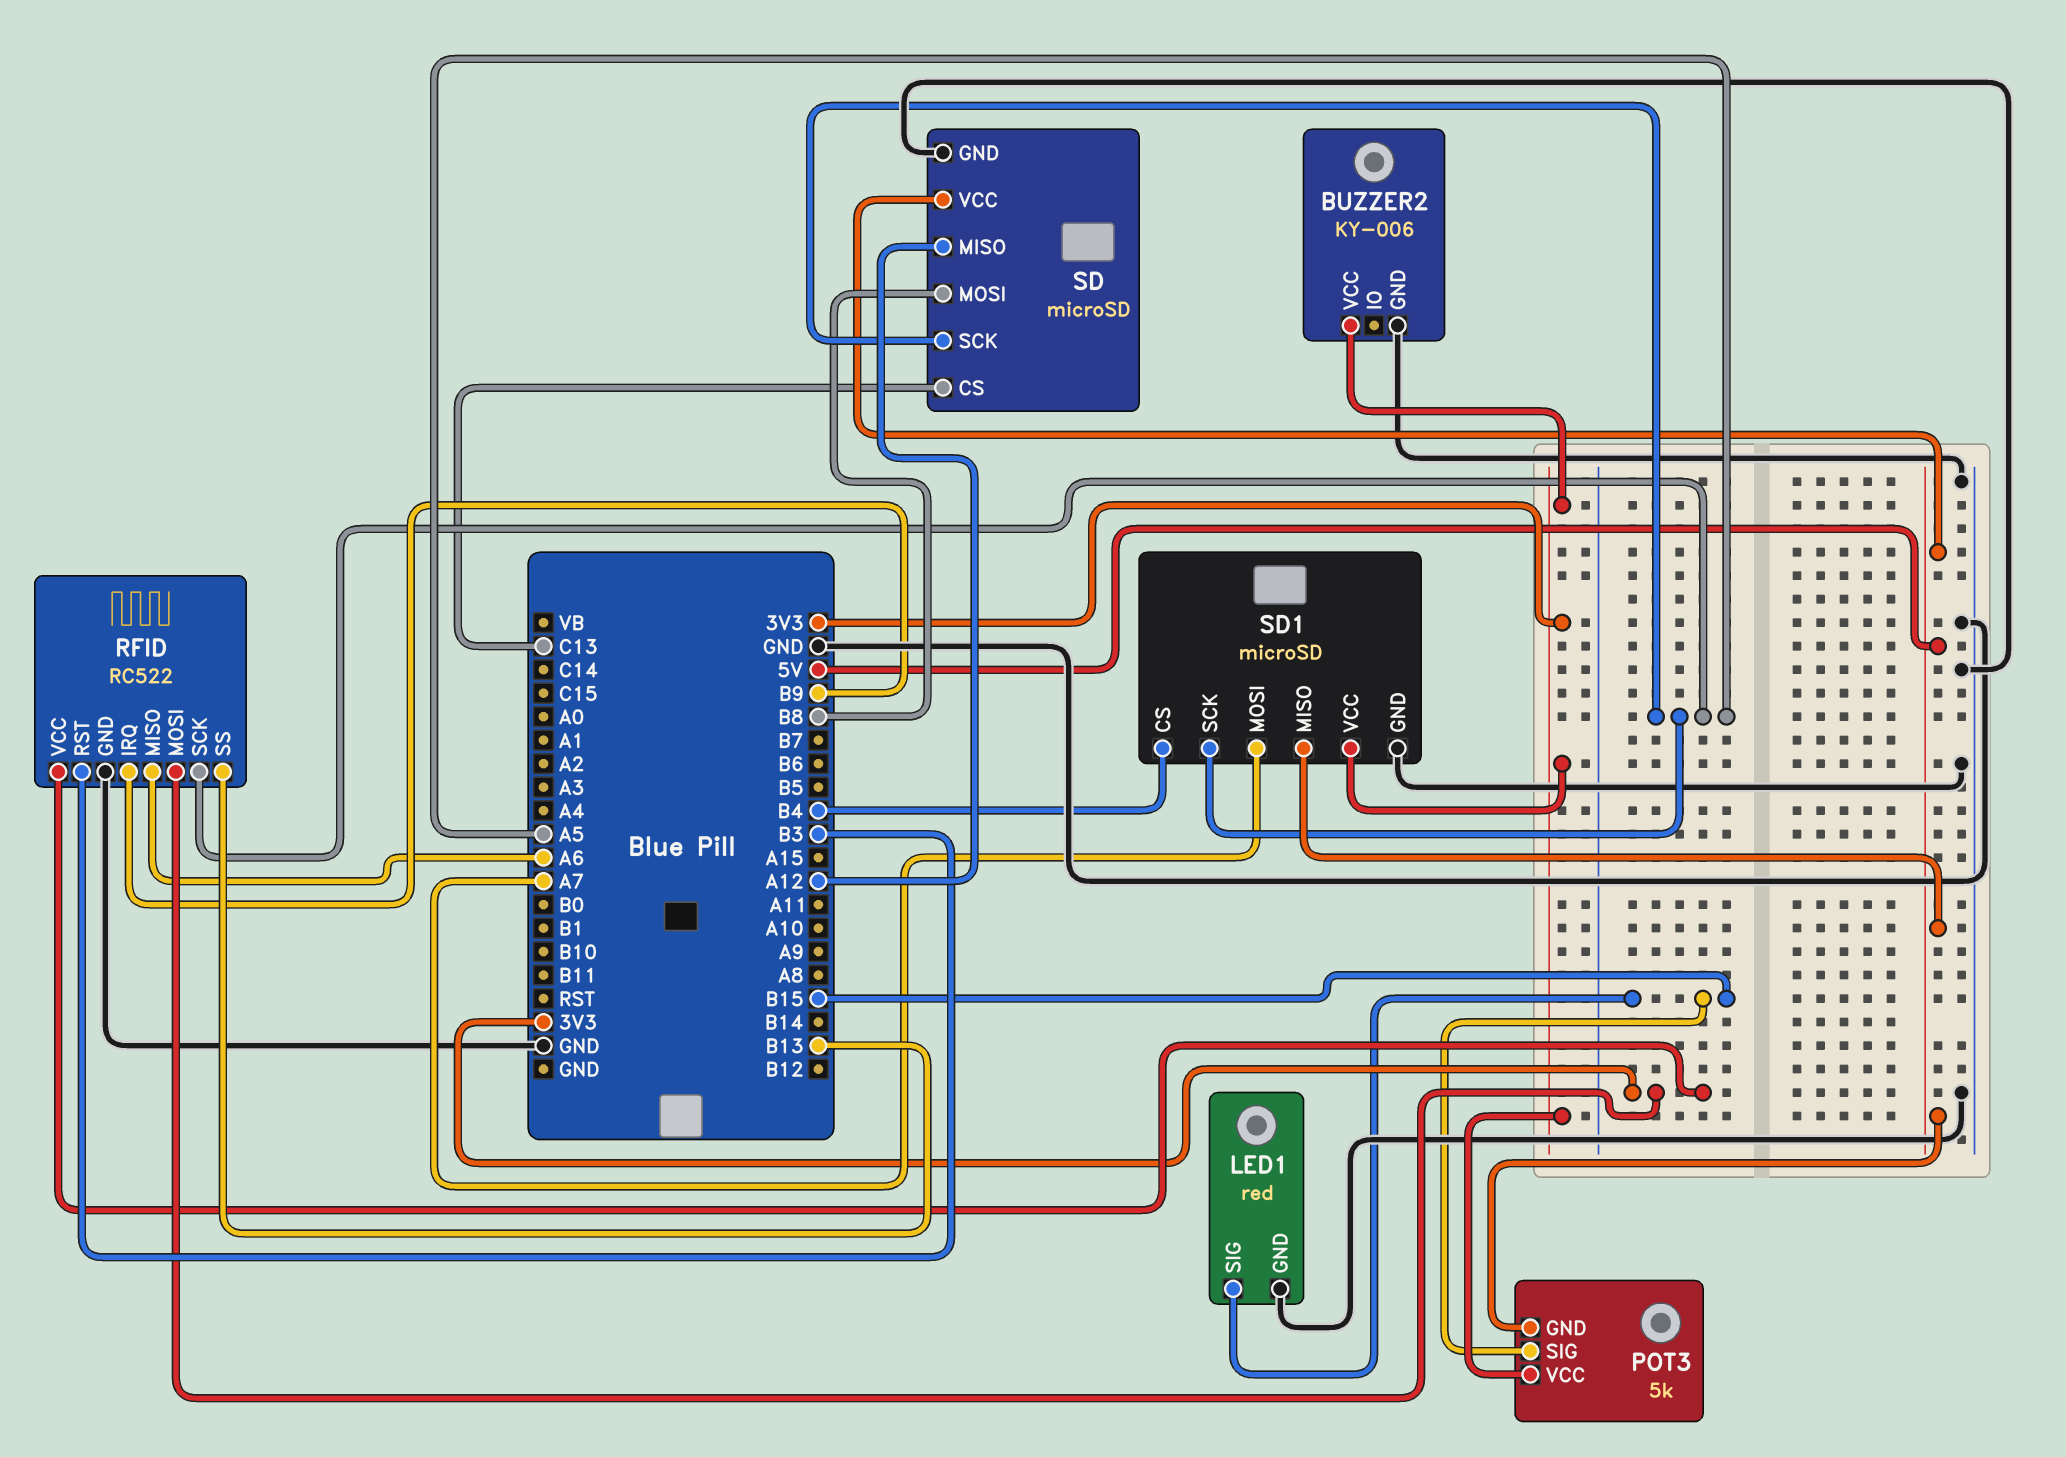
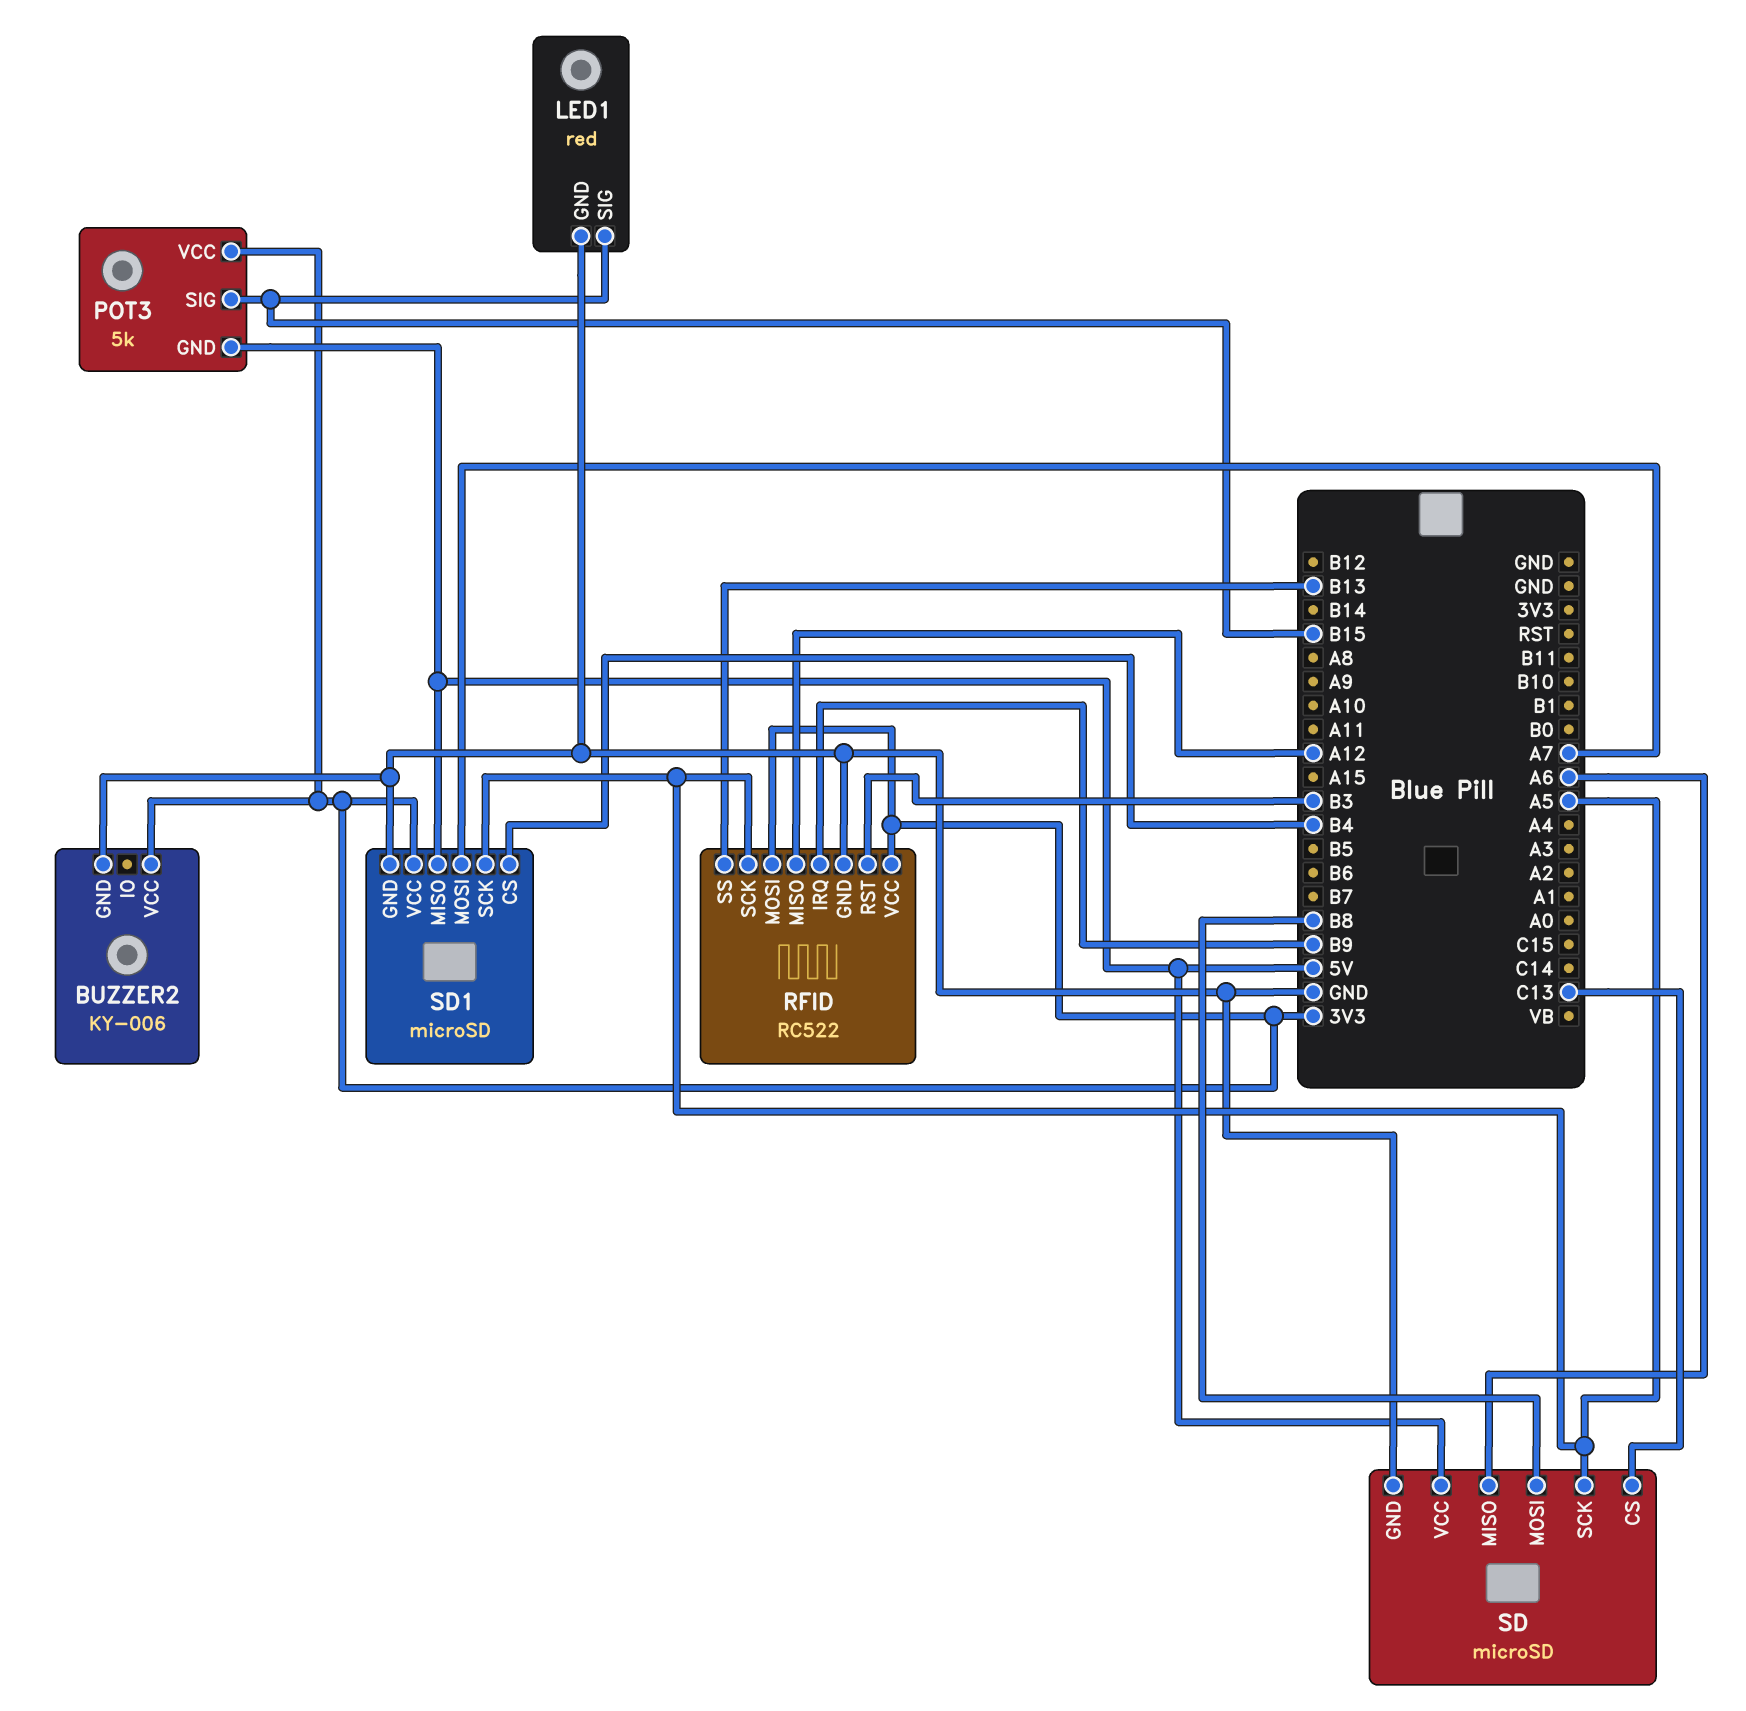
RFID pin MISO: A6 -> A12
SD pin MISO: A12 -> A6

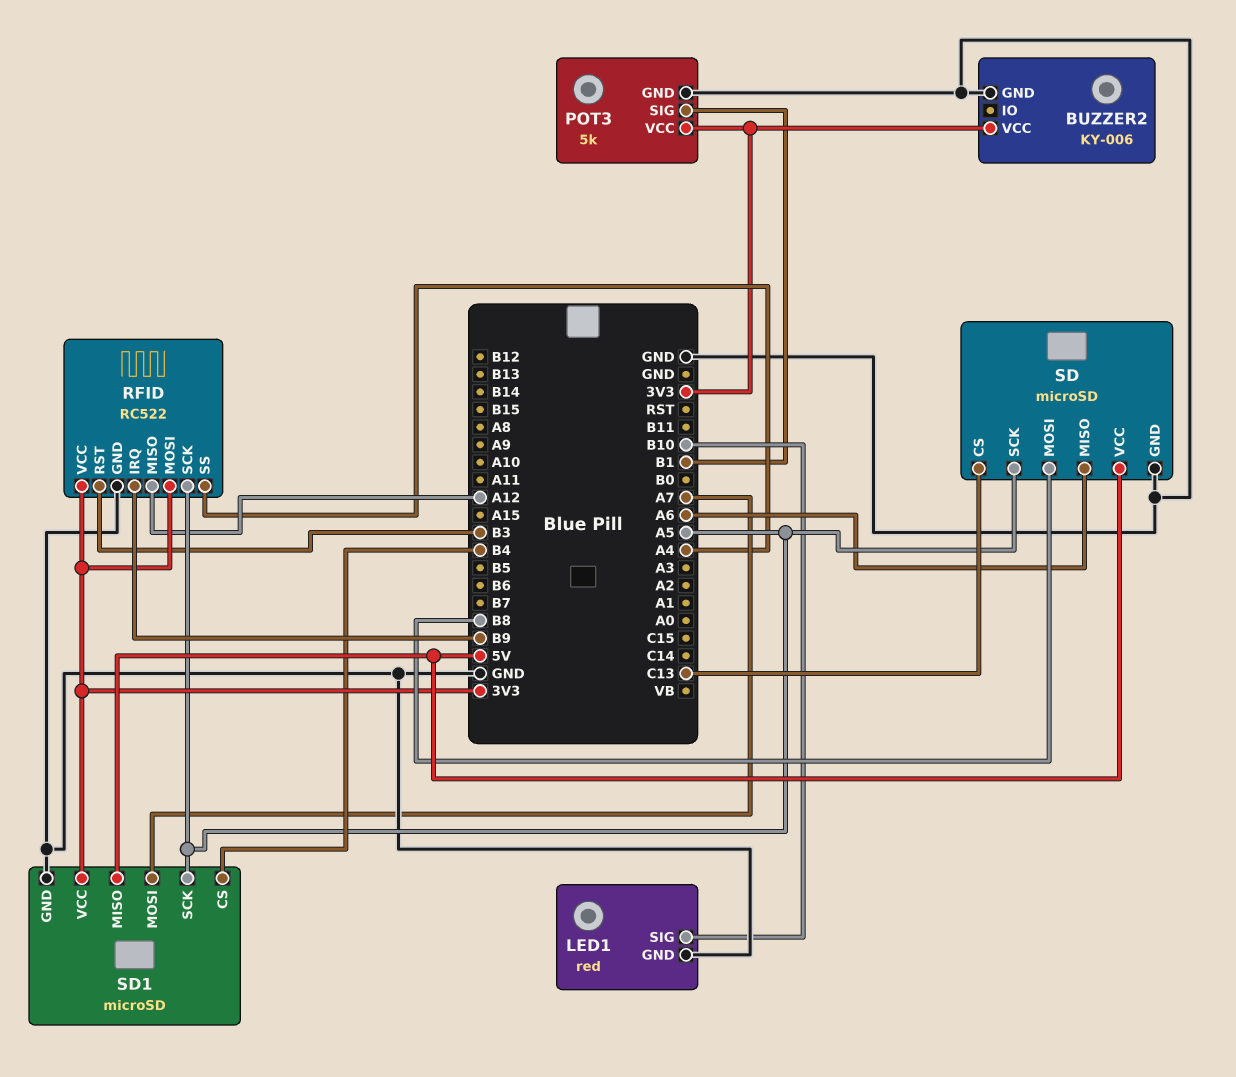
LED1 pin SIG: B15 -> B10
POT3 pin GND: 5V -> GND
POT3 pin SIG: B15 -> B1
RFID pin SS: B13 -> A4

